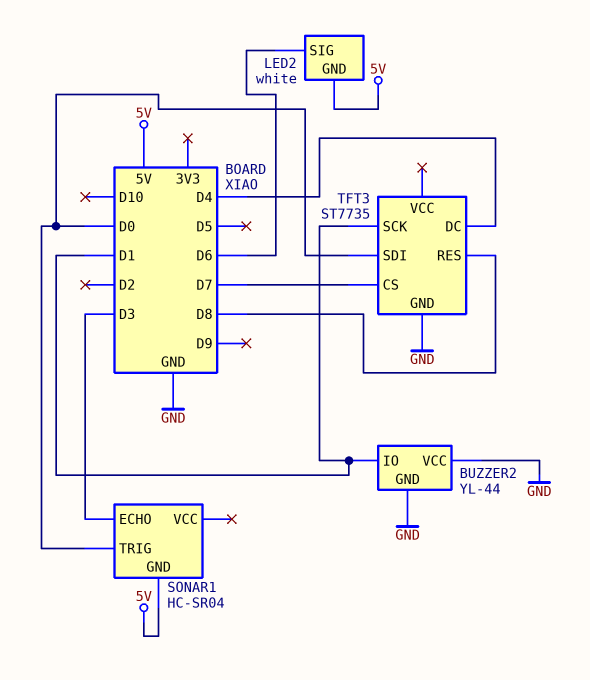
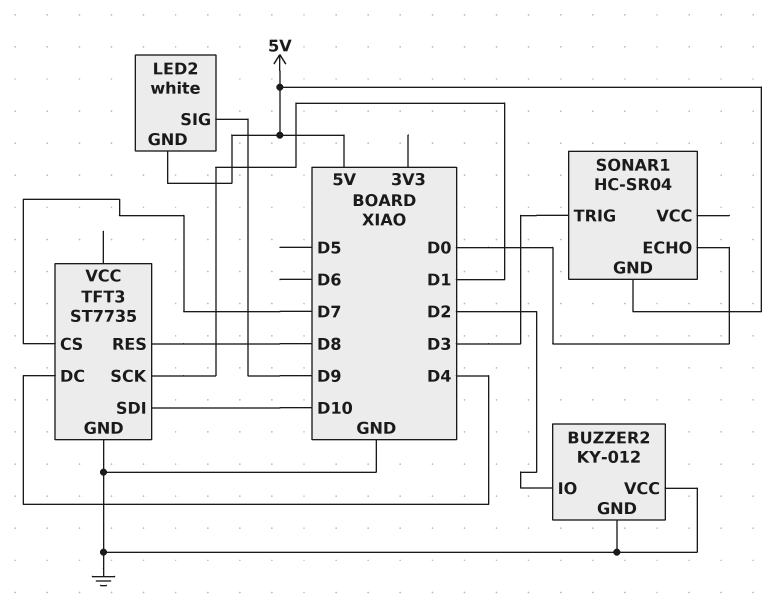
BUZZER2: YL-44 -> KY-012
BUZZER2 pin IO: D1 -> D2
LED2 pin SIG: D6 -> D9
SONAR1 pin ECHO: D3 -> D0
SONAR1 pin TRIG: D0 -> D3
TFT3 pin SDI: D0 -> D10

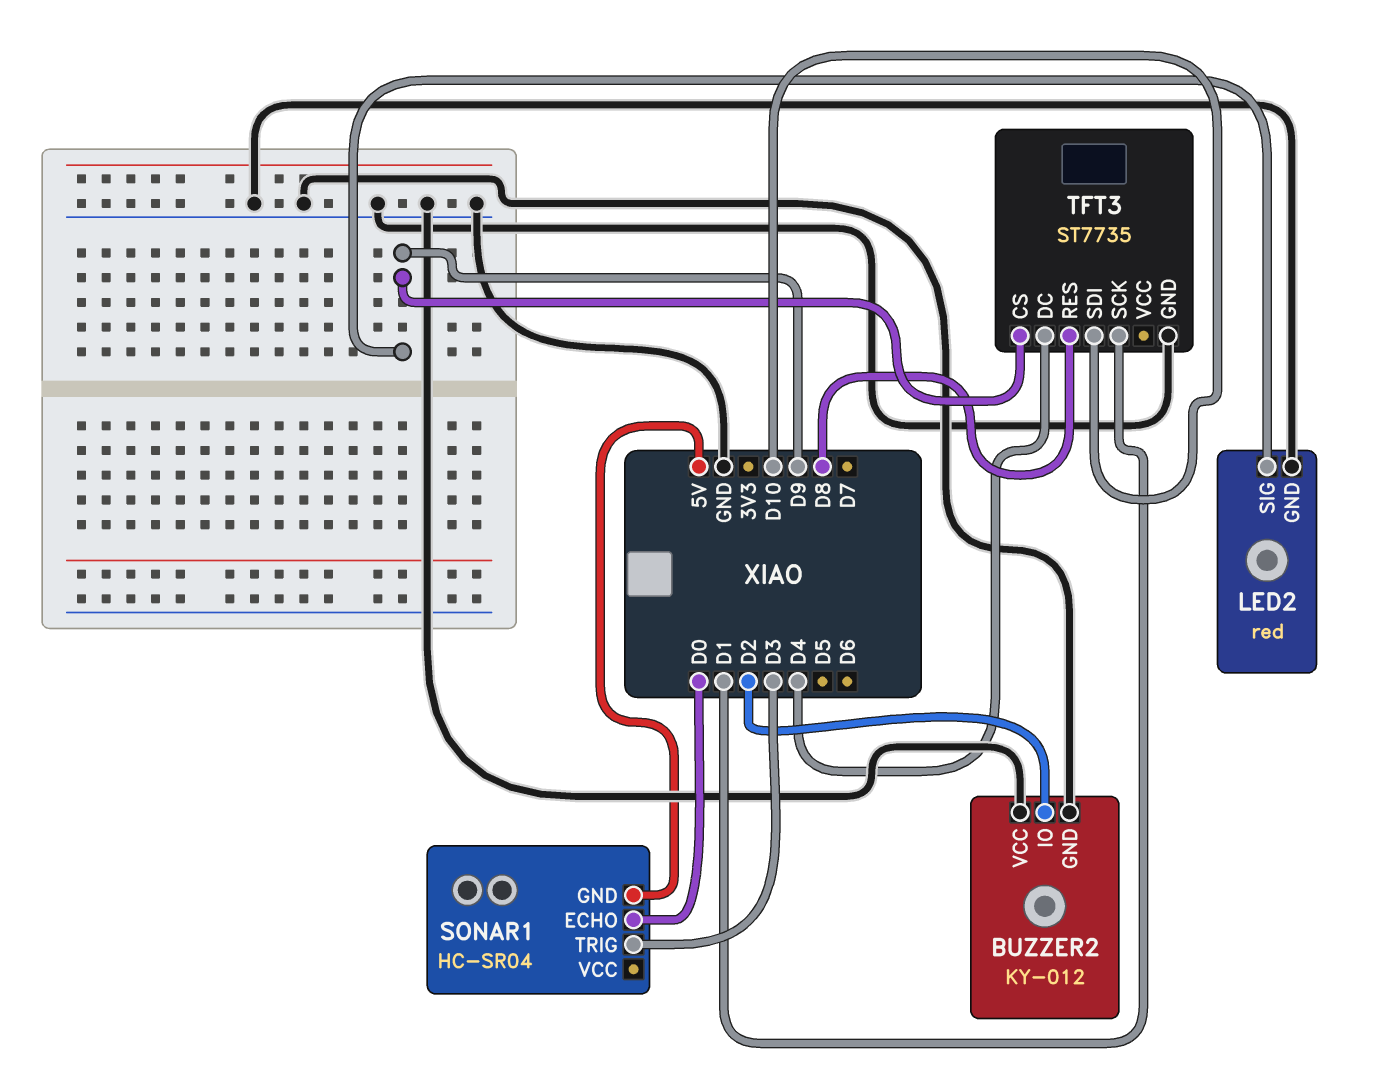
LED2: white -> red
LED2 pin GND: 5V -> GND
TFT3 pin CS: D7 -> D9

